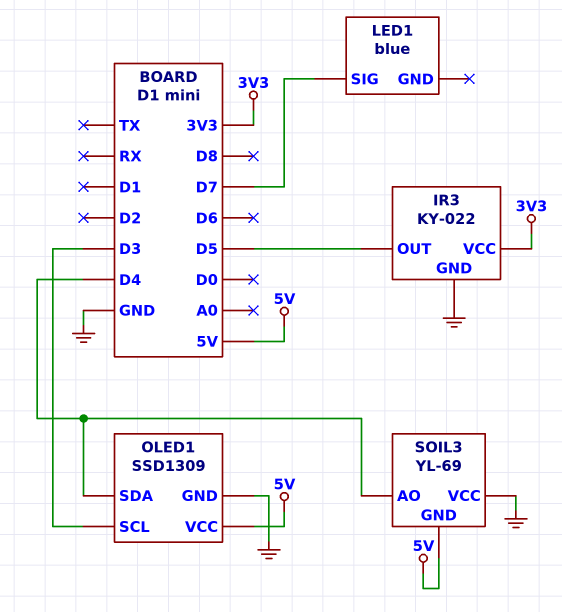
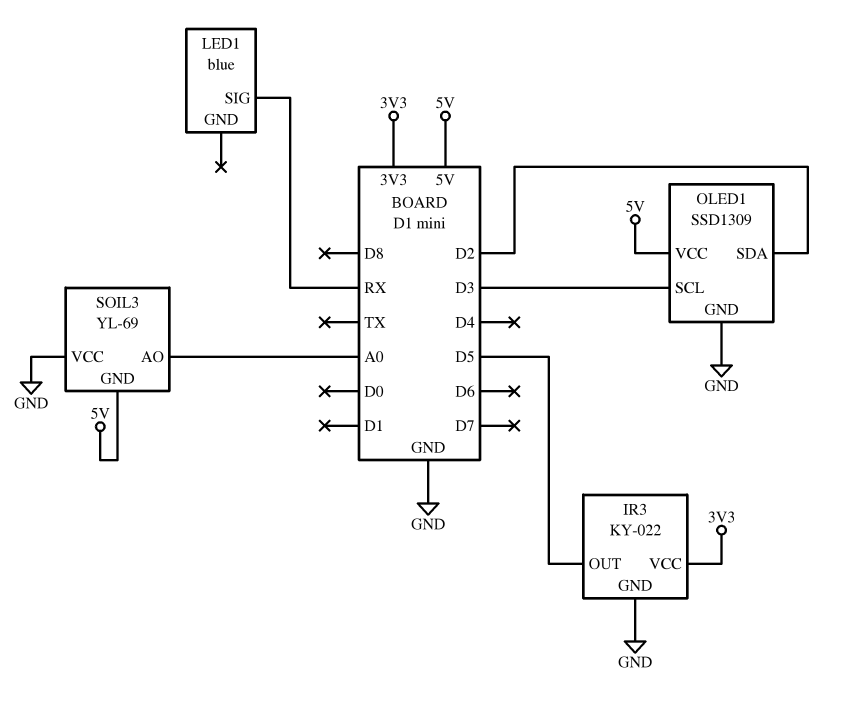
LED1 pin SIG: D7 -> RX
OLED1 pin SDA: D4 -> D2
SOIL3 pin AO: D4 -> A0

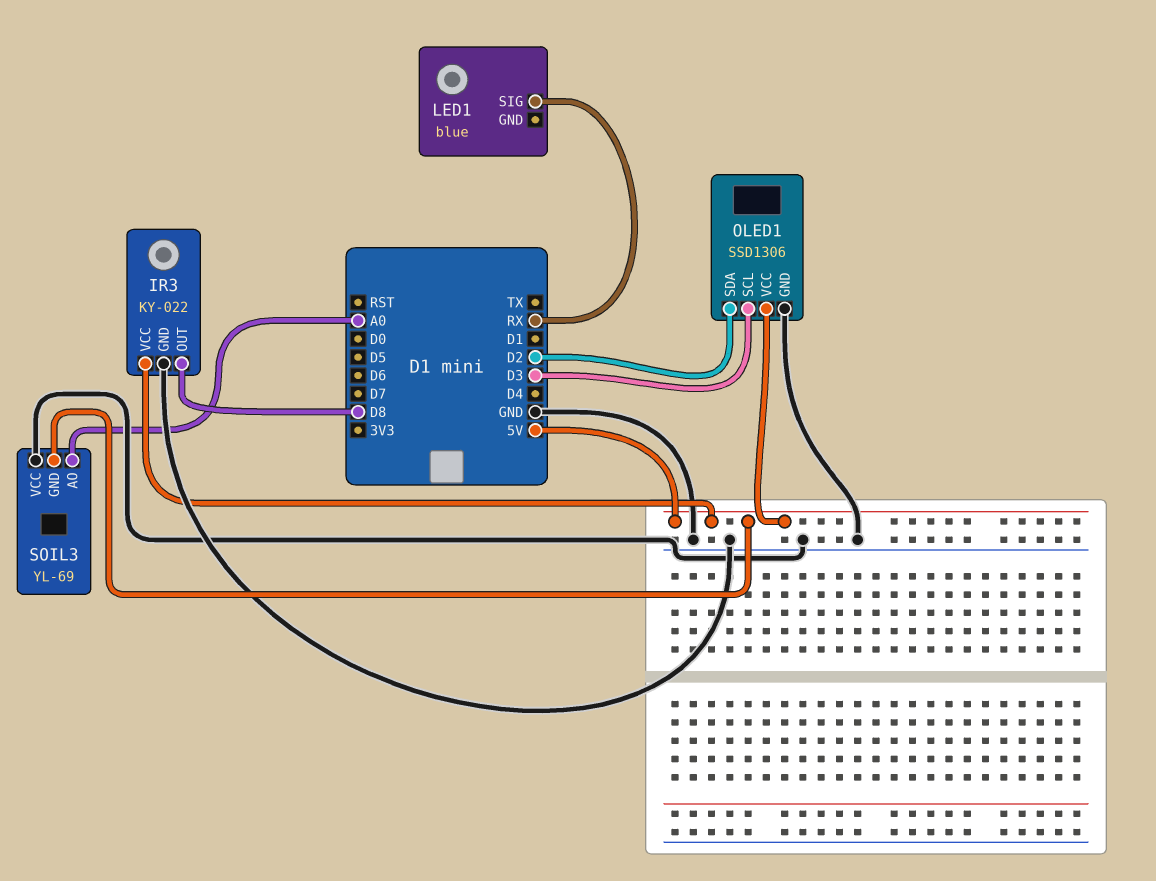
IR3 pin OUT: D5 -> D8
IR3 pin VCC: 3V3 -> 5V
OLED1: SSD1309 -> SSD1306

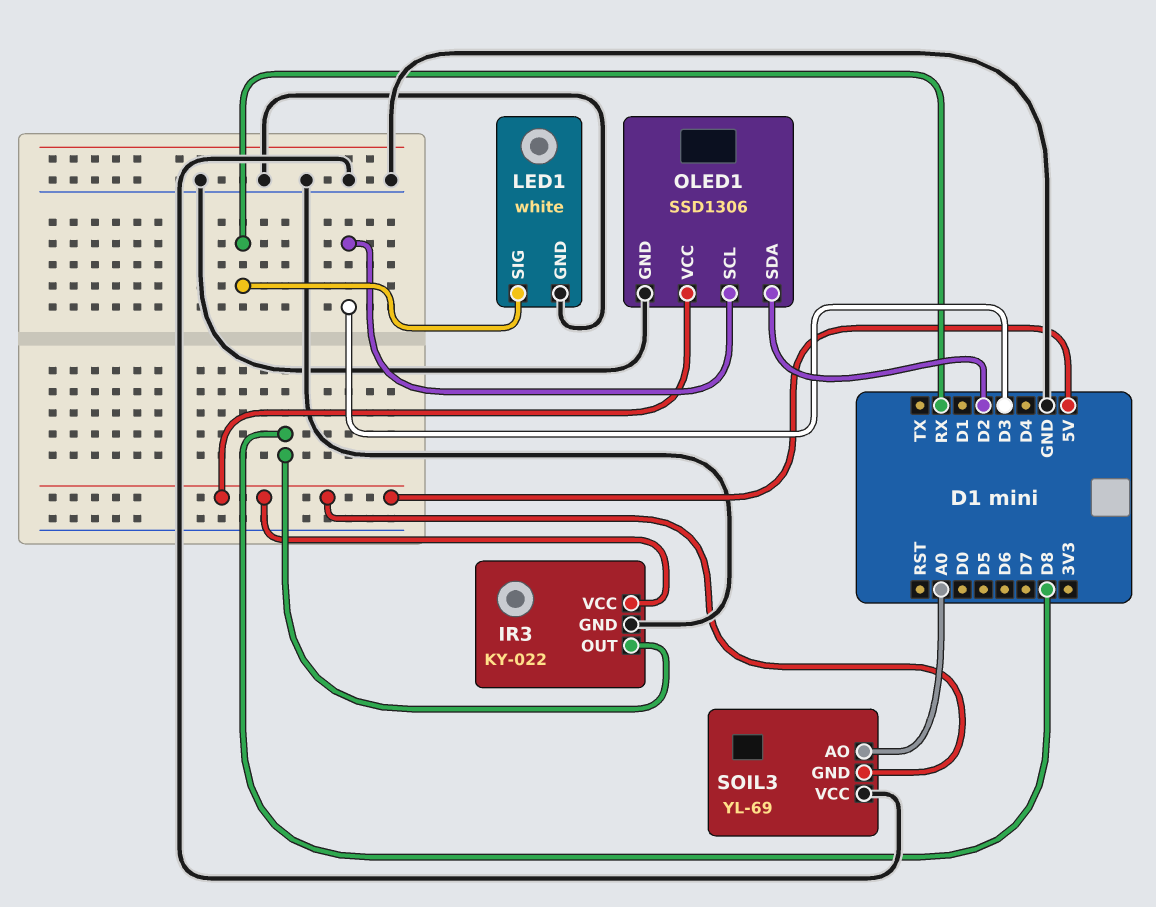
LED1: blue -> white
LED1 pin GND: none -> GND

